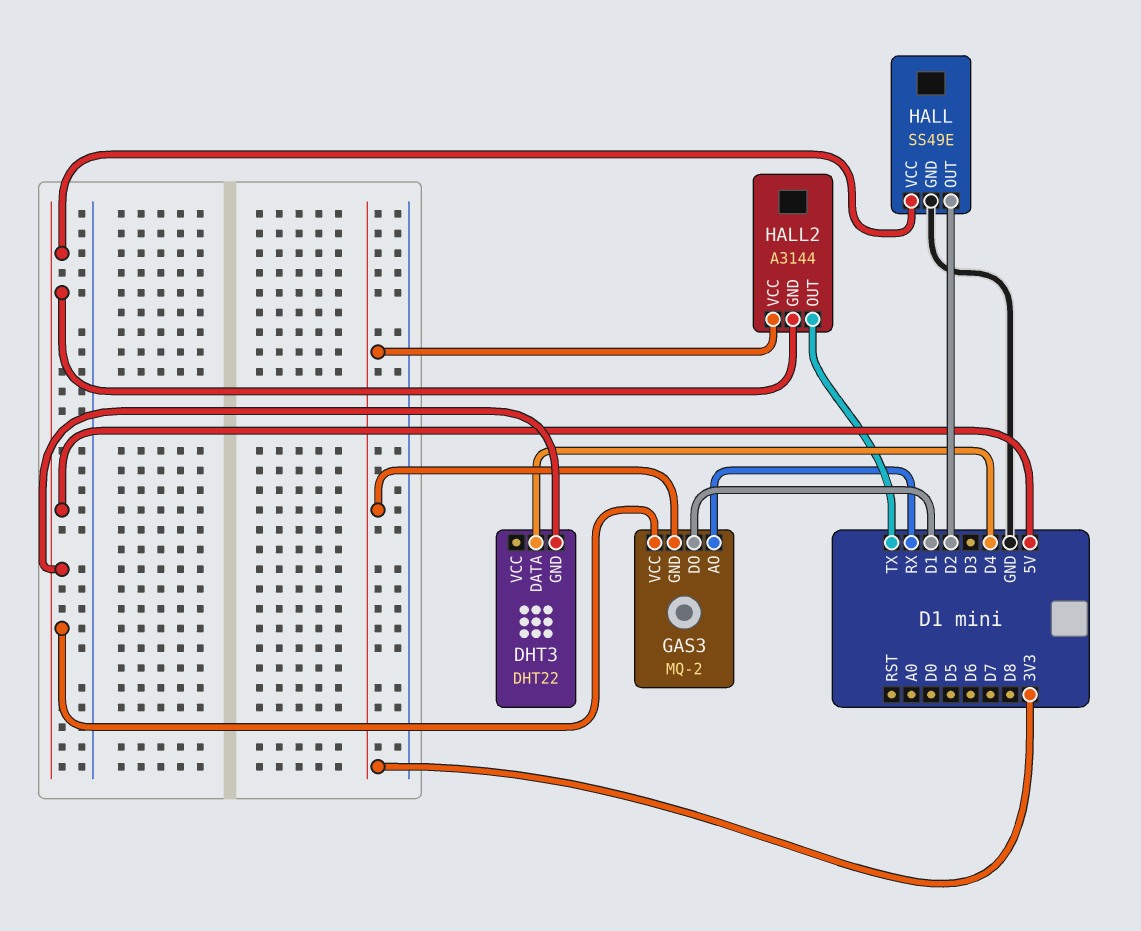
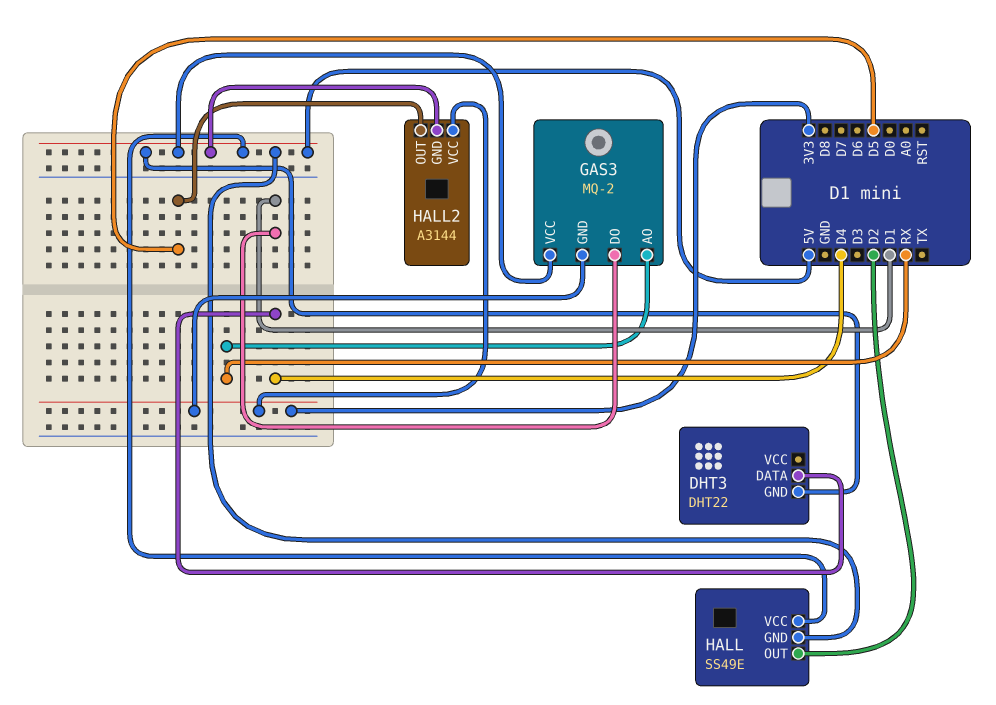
HALL pin GND: GND -> 5V
HALL2 pin OUT: TX -> D5

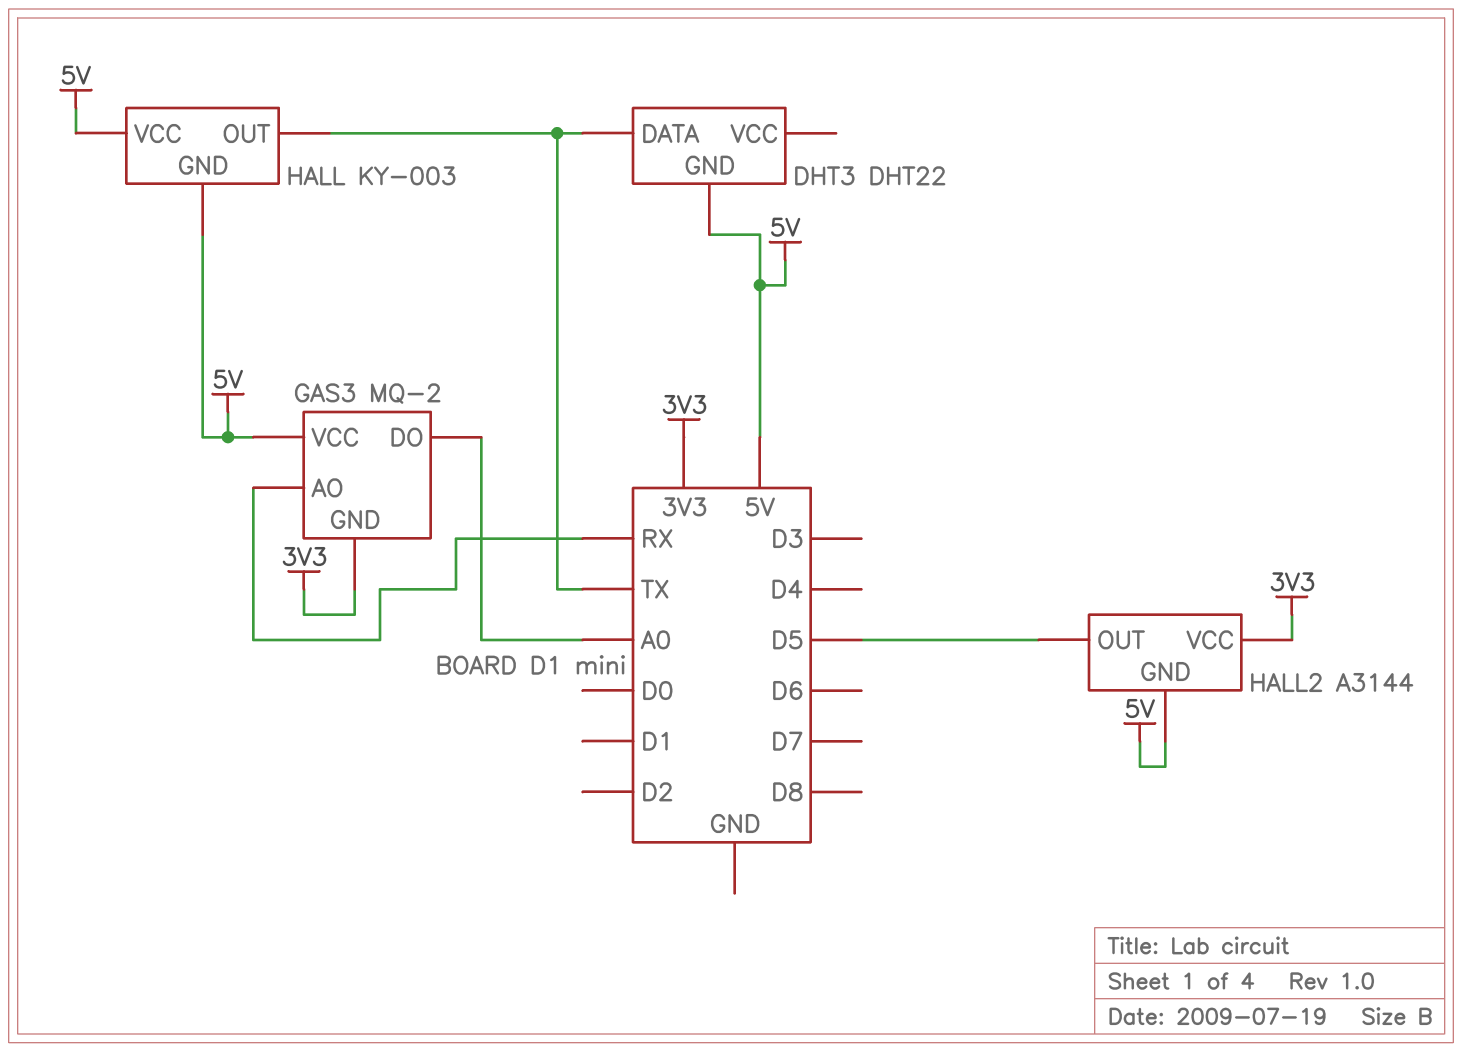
DHT3 pin DATA: D4 -> TX
GAS3 pin DO: D1 -> A0
HALL: SS49E -> KY-003
HALL pin OUT: D2 -> TX

